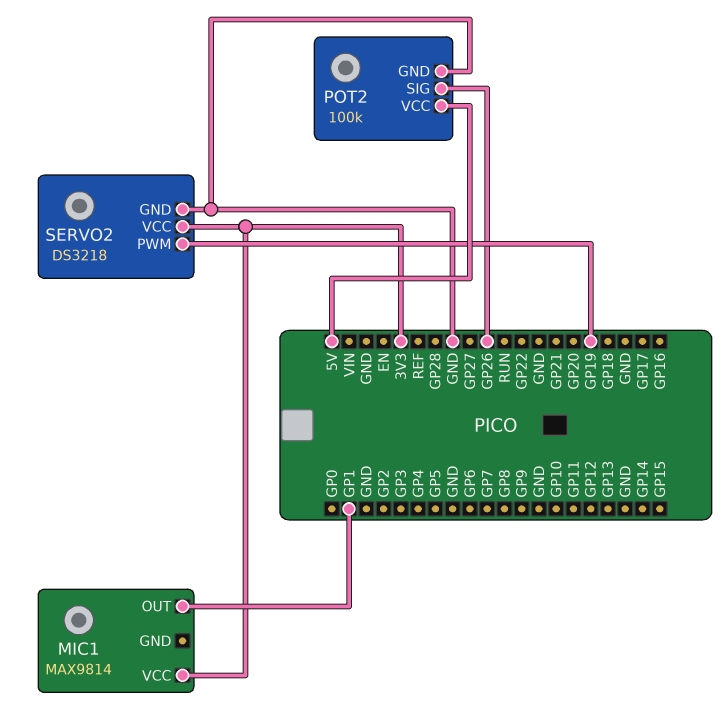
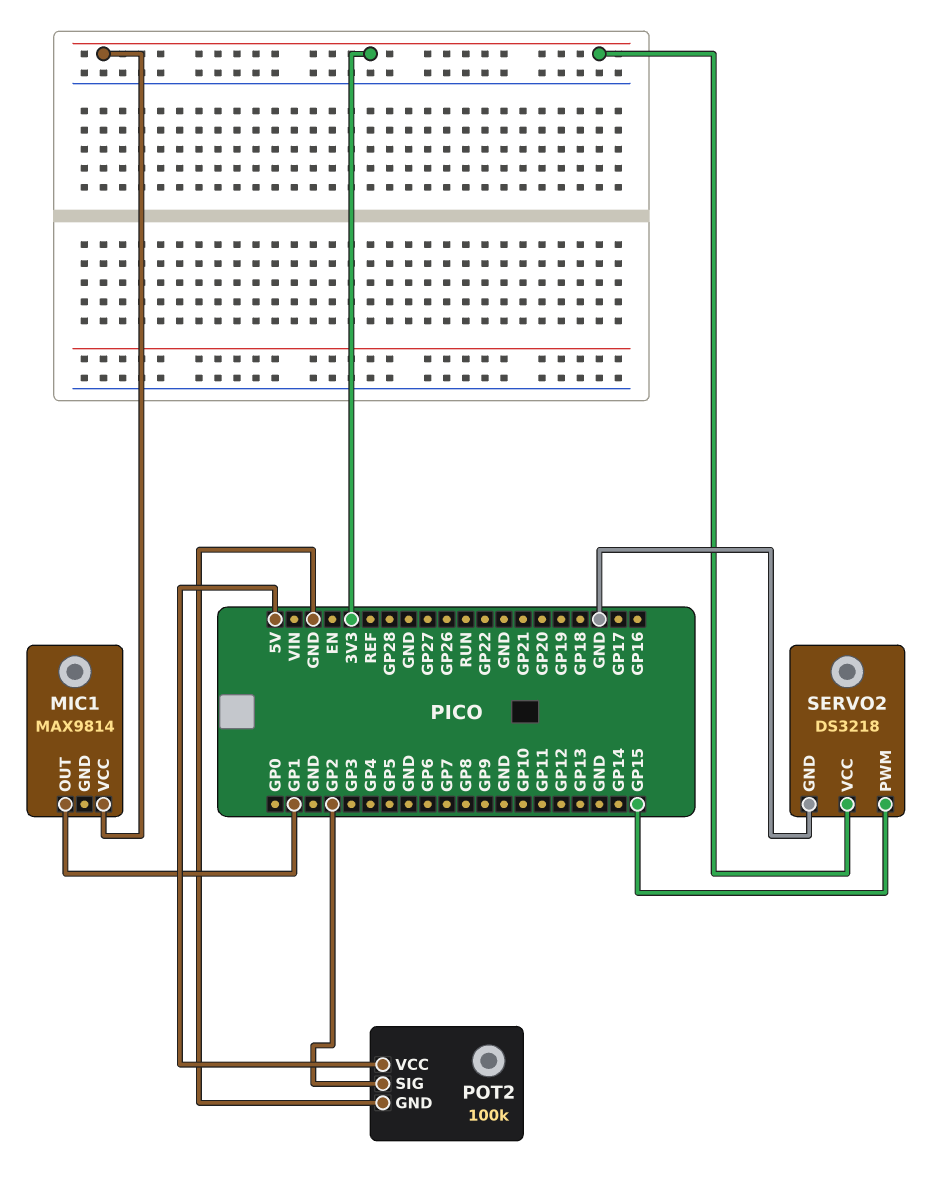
POT2 pin SIG: GP26 -> GP2
SERVO2 pin PWM: GP19 -> GP15

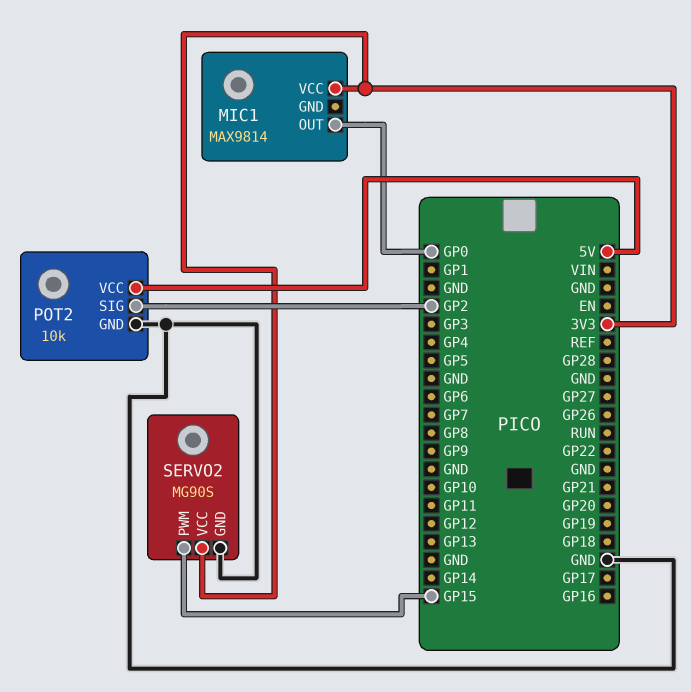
MIC1 pin OUT: GP1 -> GP0
POT2: 100k -> 10k
SERVO2: DS3218 -> MG90S

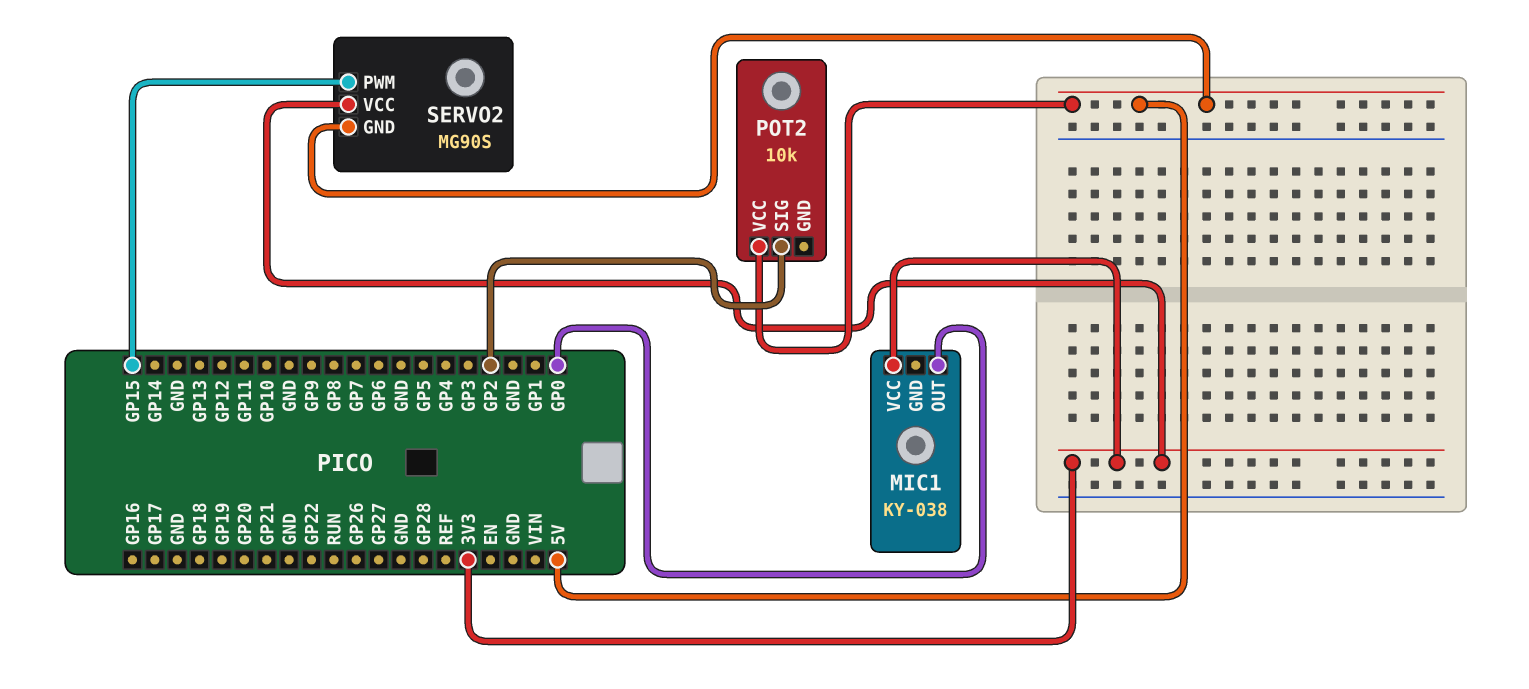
MIC1: MAX9814 -> KY-038
POT2 pin GND: GND -> none
SERVO2 pin GND: GND -> 5V

